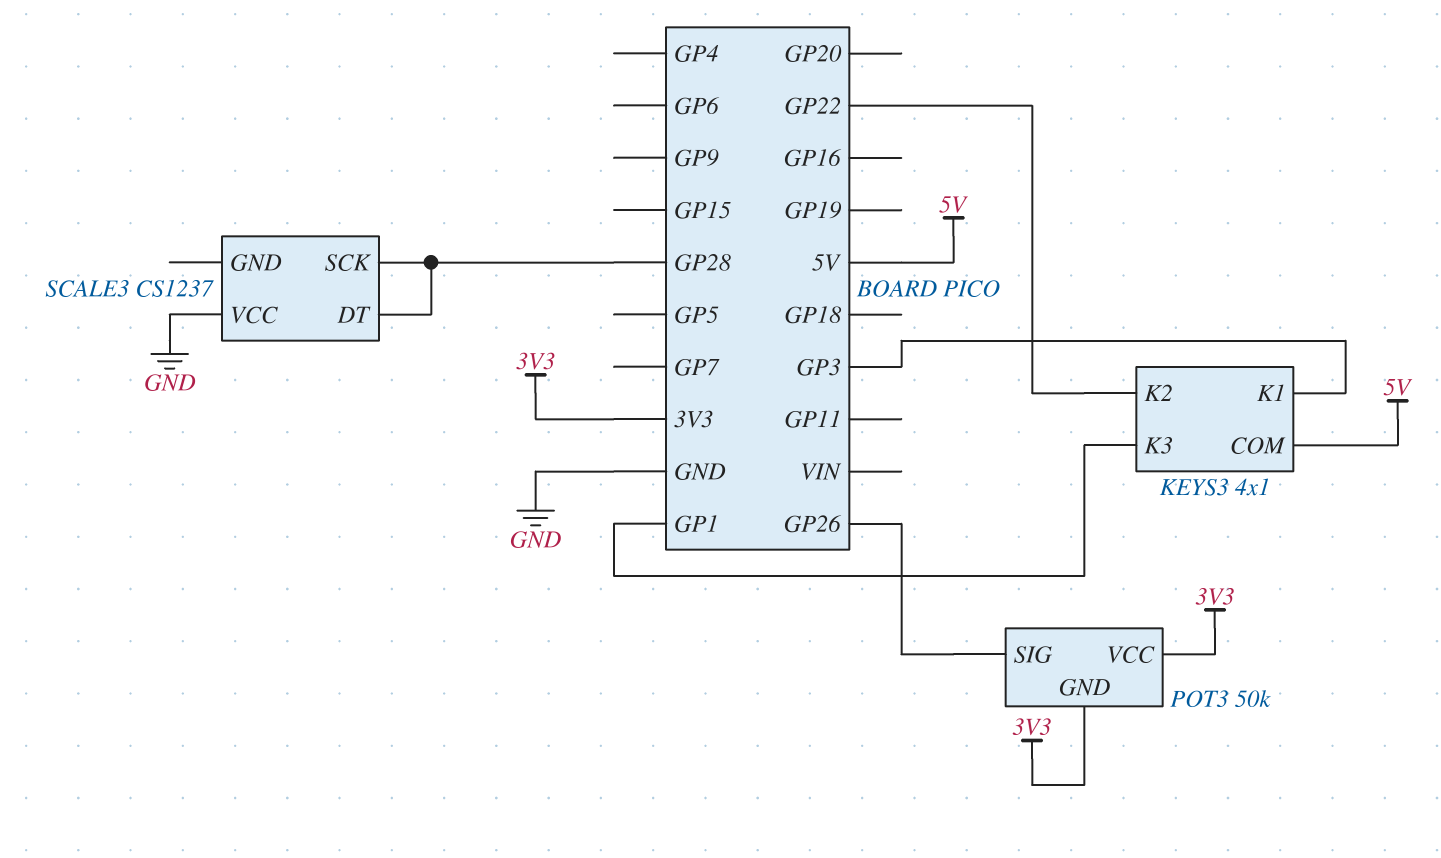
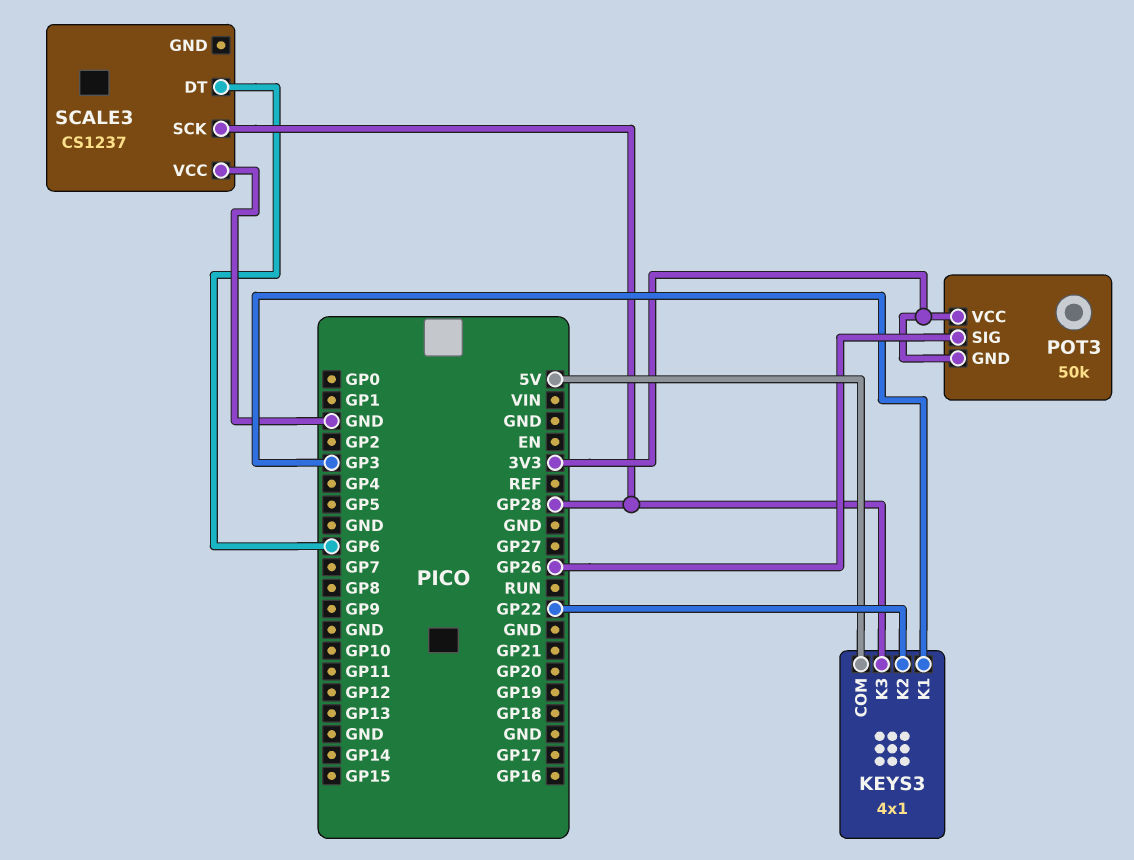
KEYS3 pin K3: GP1 -> GP28
SCALE3 pin DT: GP28 -> GP6

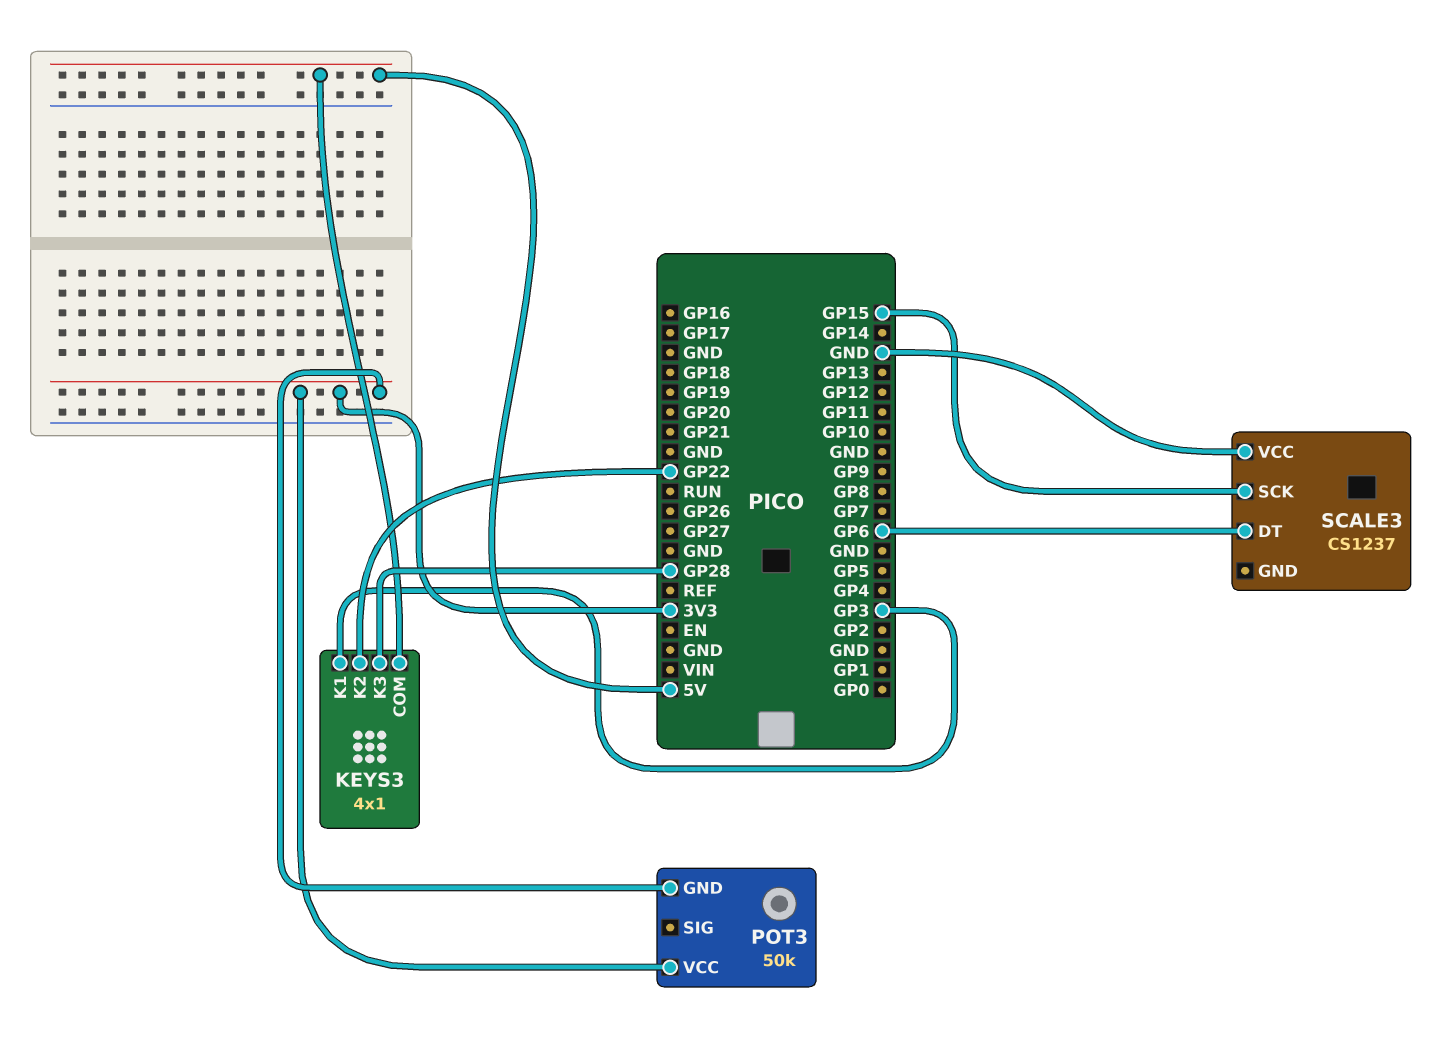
POT3 pin SIG: GP26 -> none
SCALE3 pin SCK: GP28 -> GP15

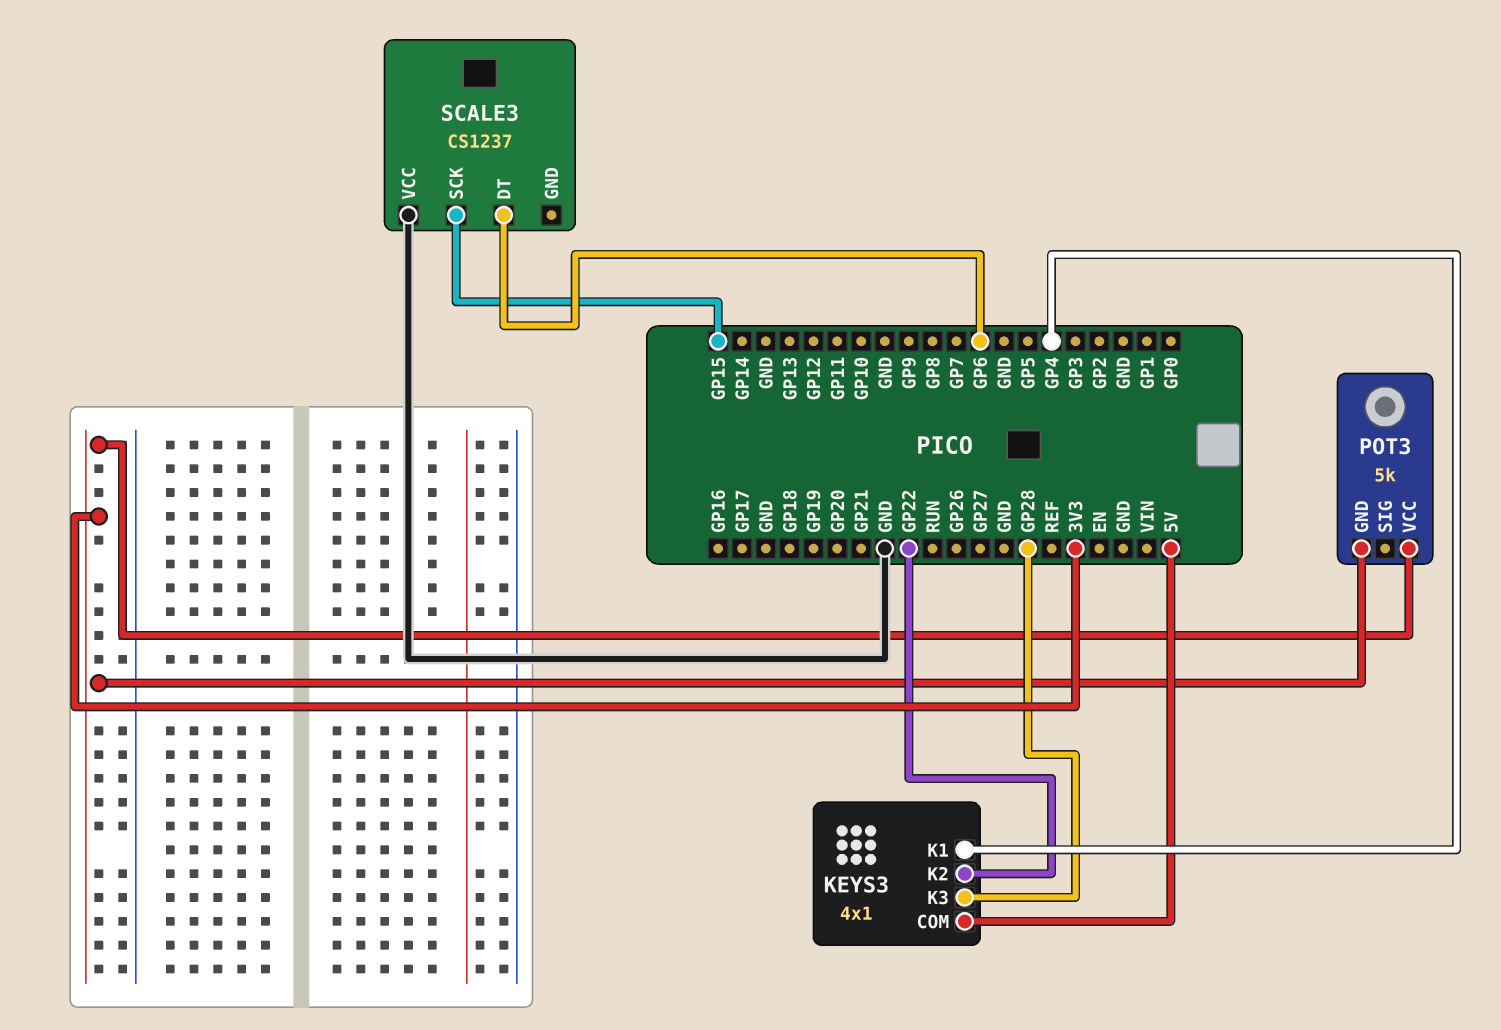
KEYS3 pin K1: GP3 -> GP4
POT3: 50k -> 5k

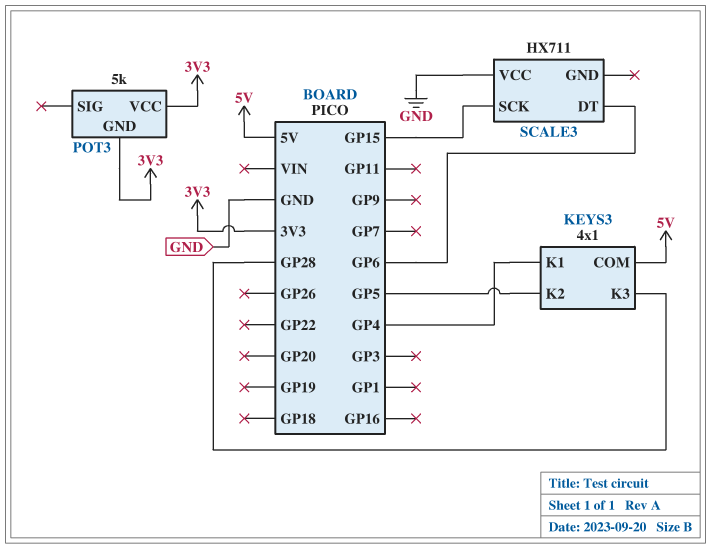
KEYS3 pin K2: GP22 -> GP5
SCALE3: CS1237 -> HX711

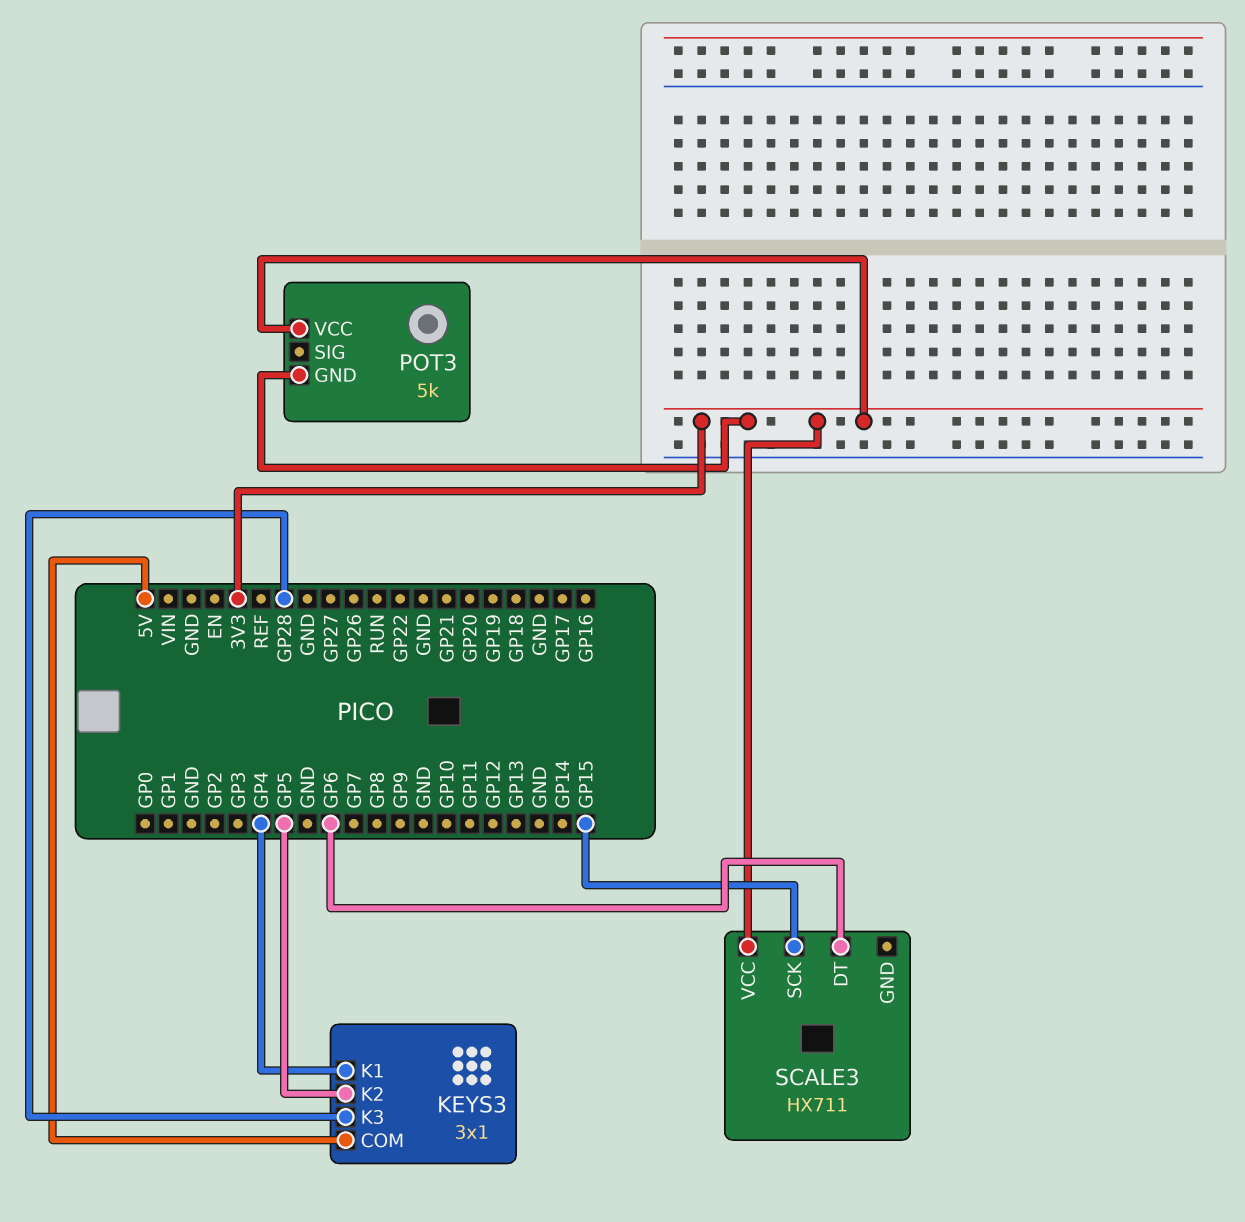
KEYS3: 4x1 -> 3x1
SCALE3 pin VCC: GND -> 3V3

